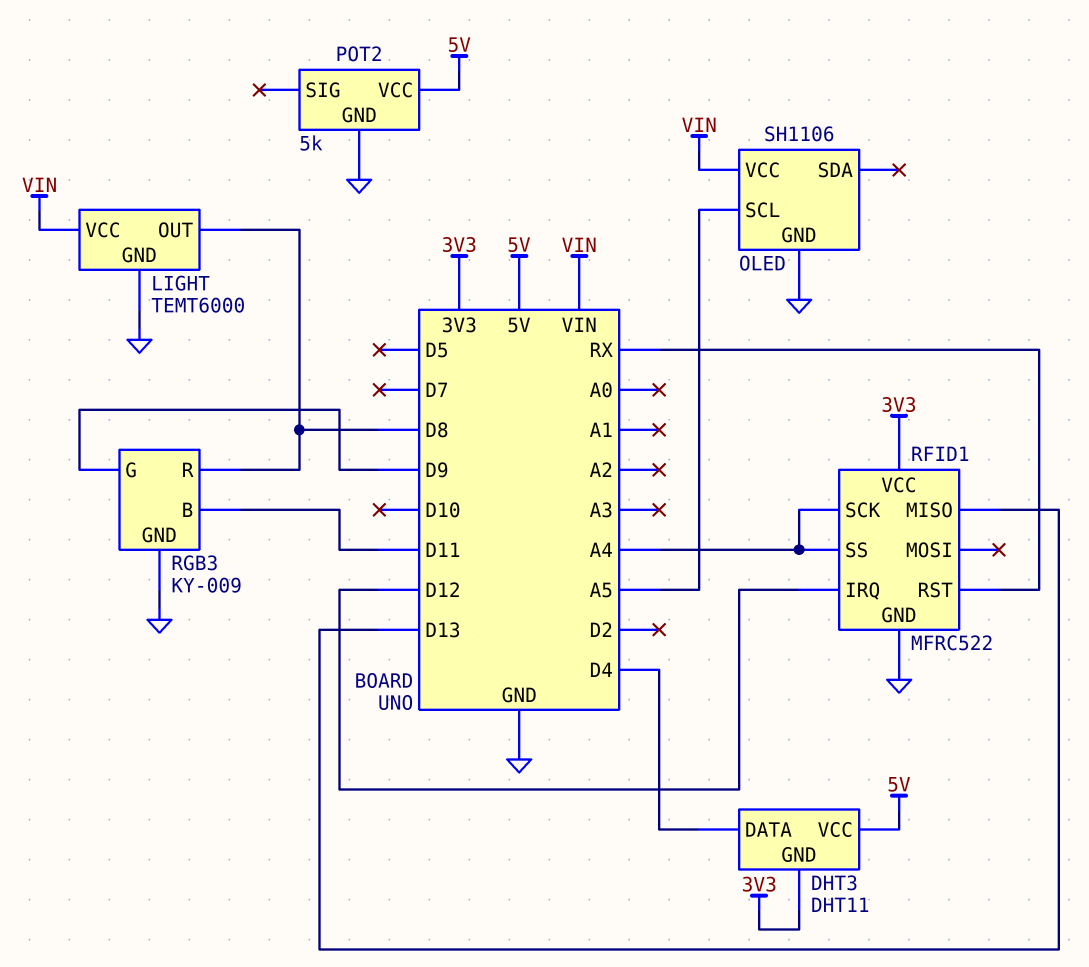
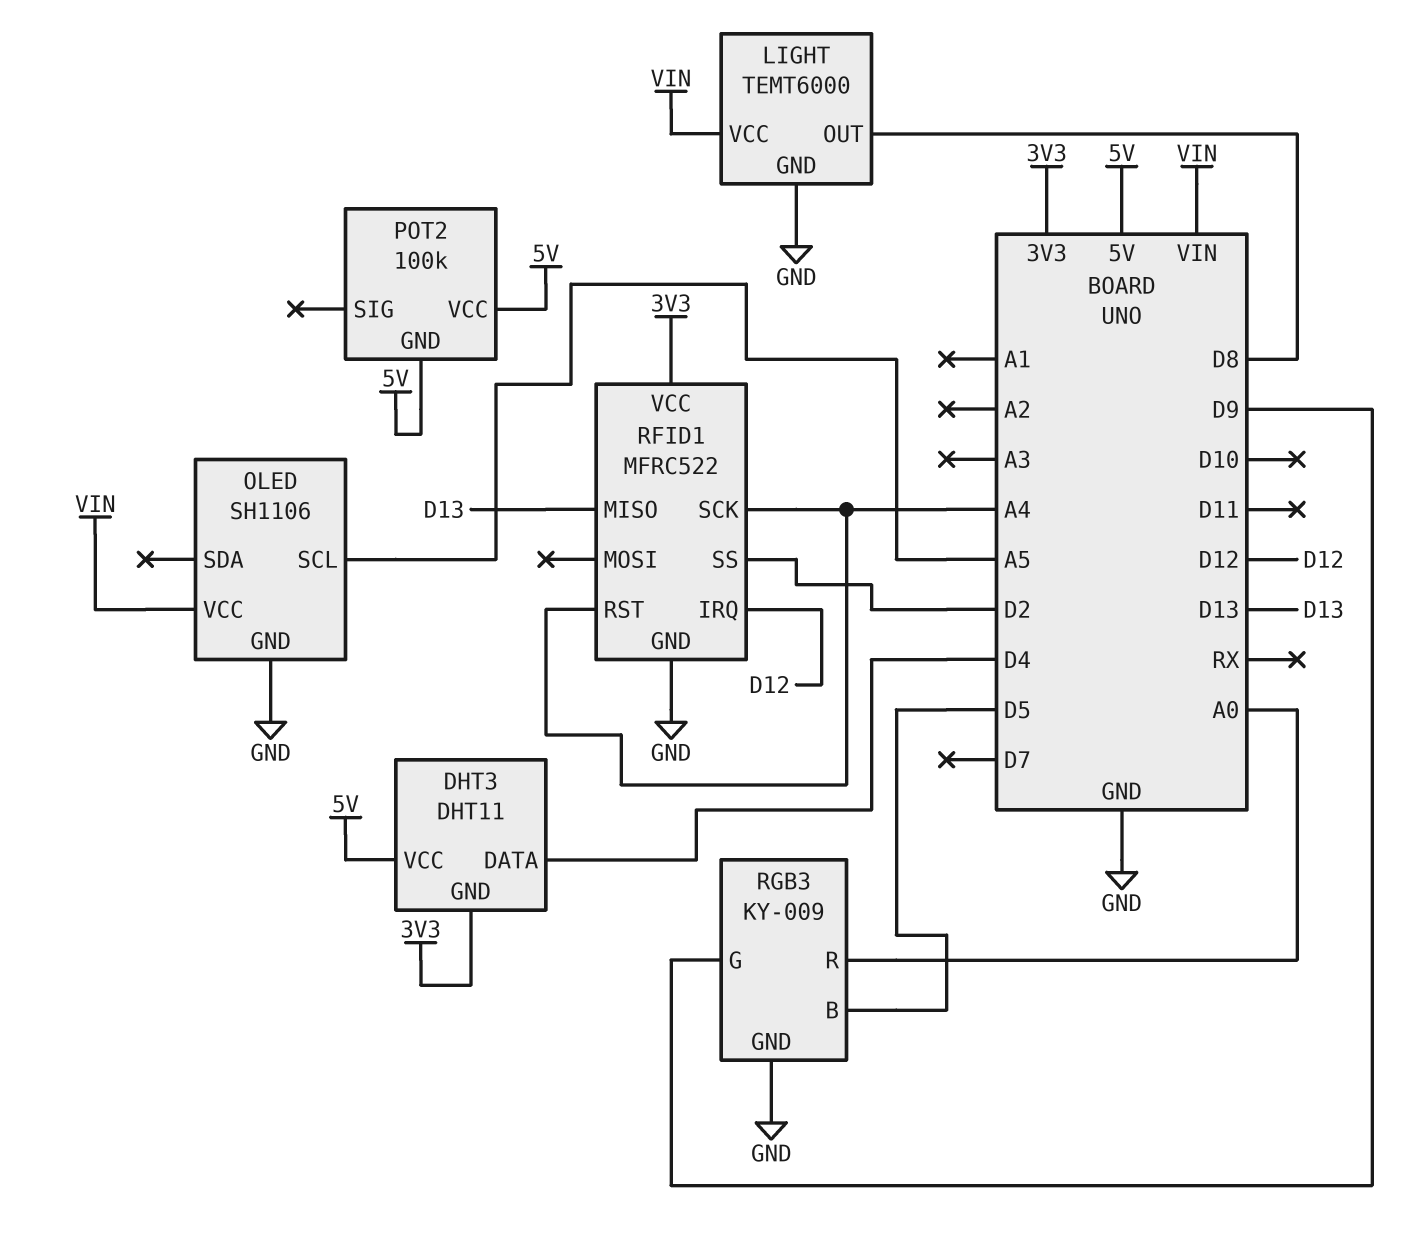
POT2: 5k -> 100k
POT2 pin GND: GND -> 5V
RFID1 pin RST: RX -> A4
RFID1 pin SS: A4 -> D2
RGB3 pin B: D11 -> D5
RGB3 pin R: D8 -> A0

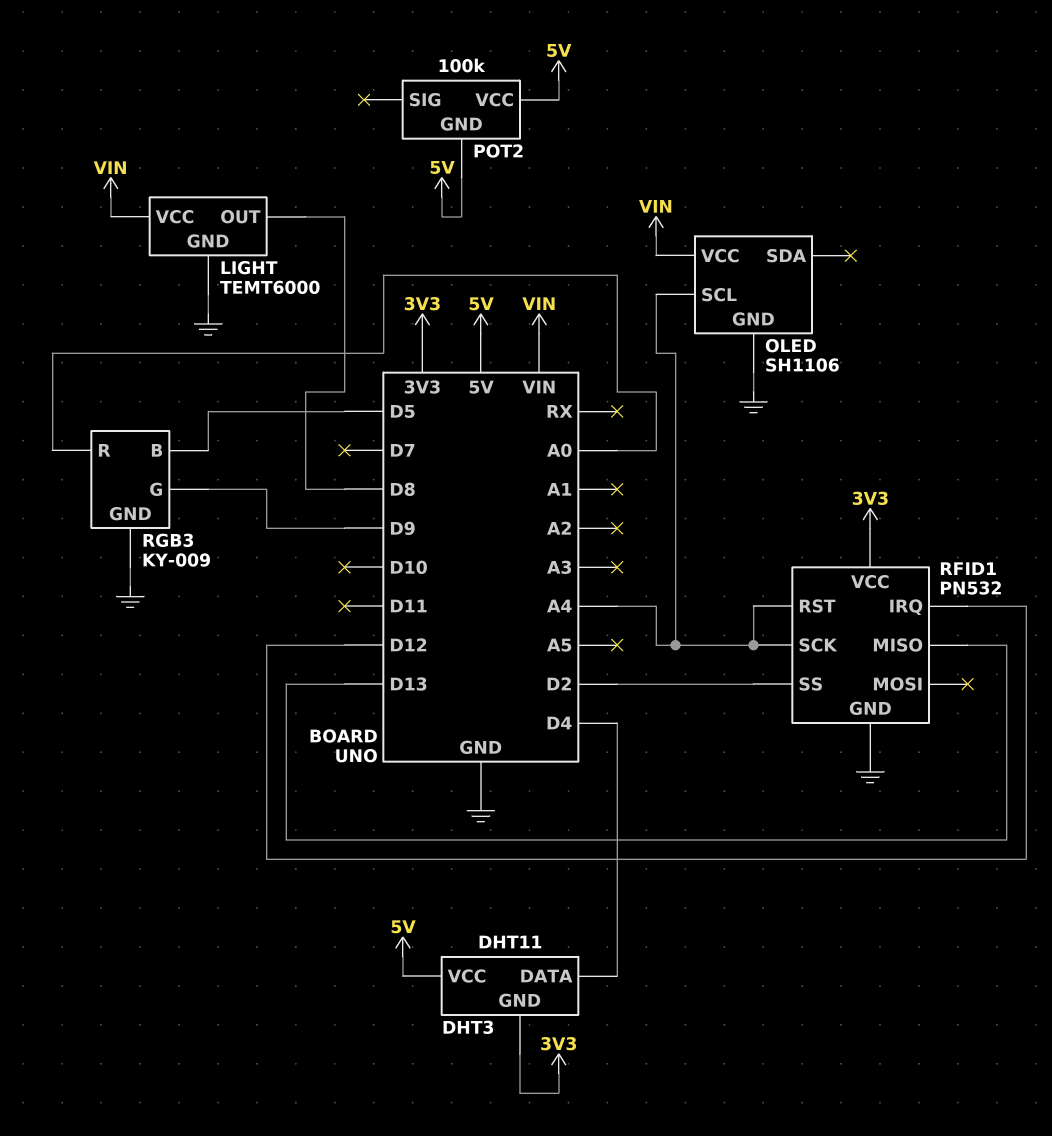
OLED pin SCL: A5 -> A4
RFID1: MFRC522 -> PN532

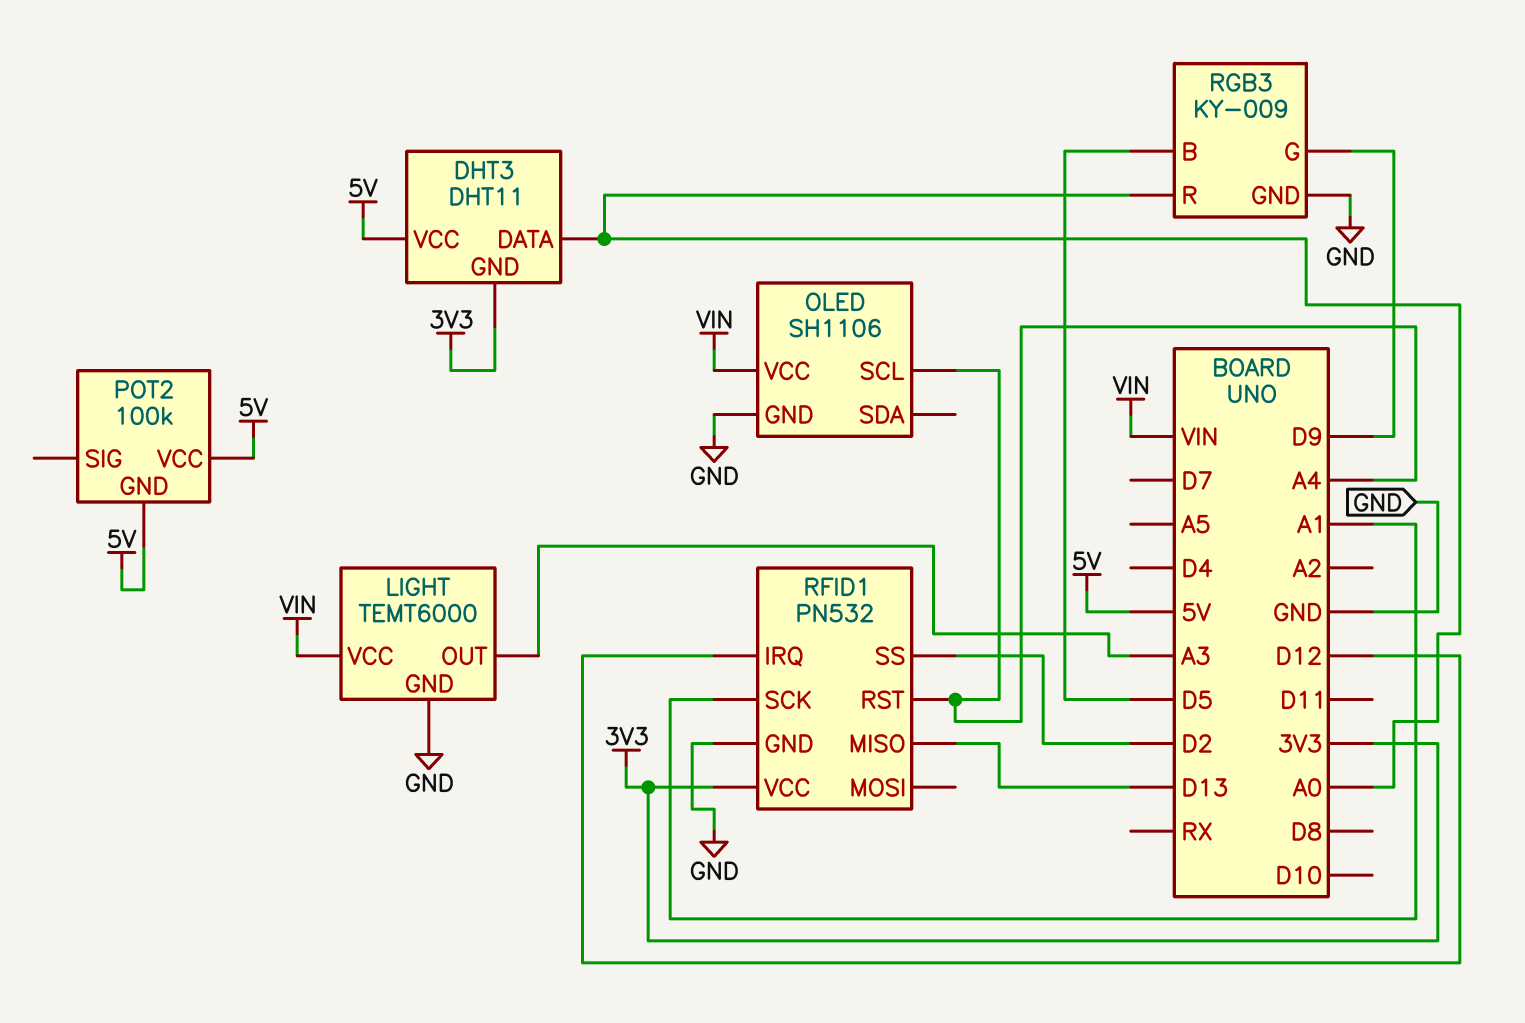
DHT3 pin DATA: D4 -> A0
LIGHT pin OUT: D8 -> A3
RFID1 pin SCK: A4 -> A1

